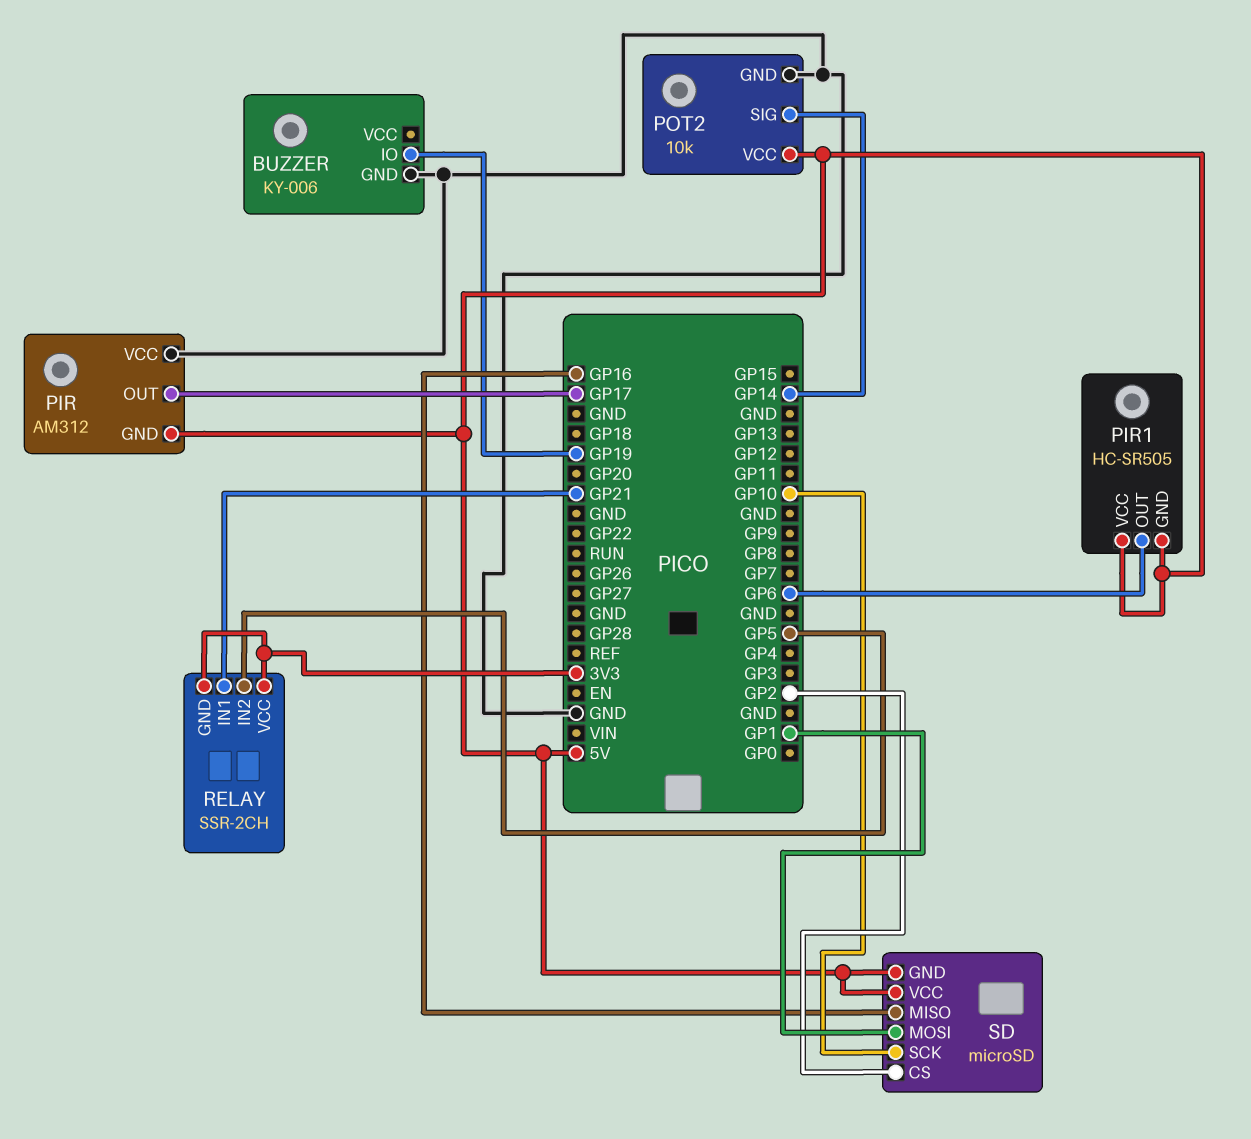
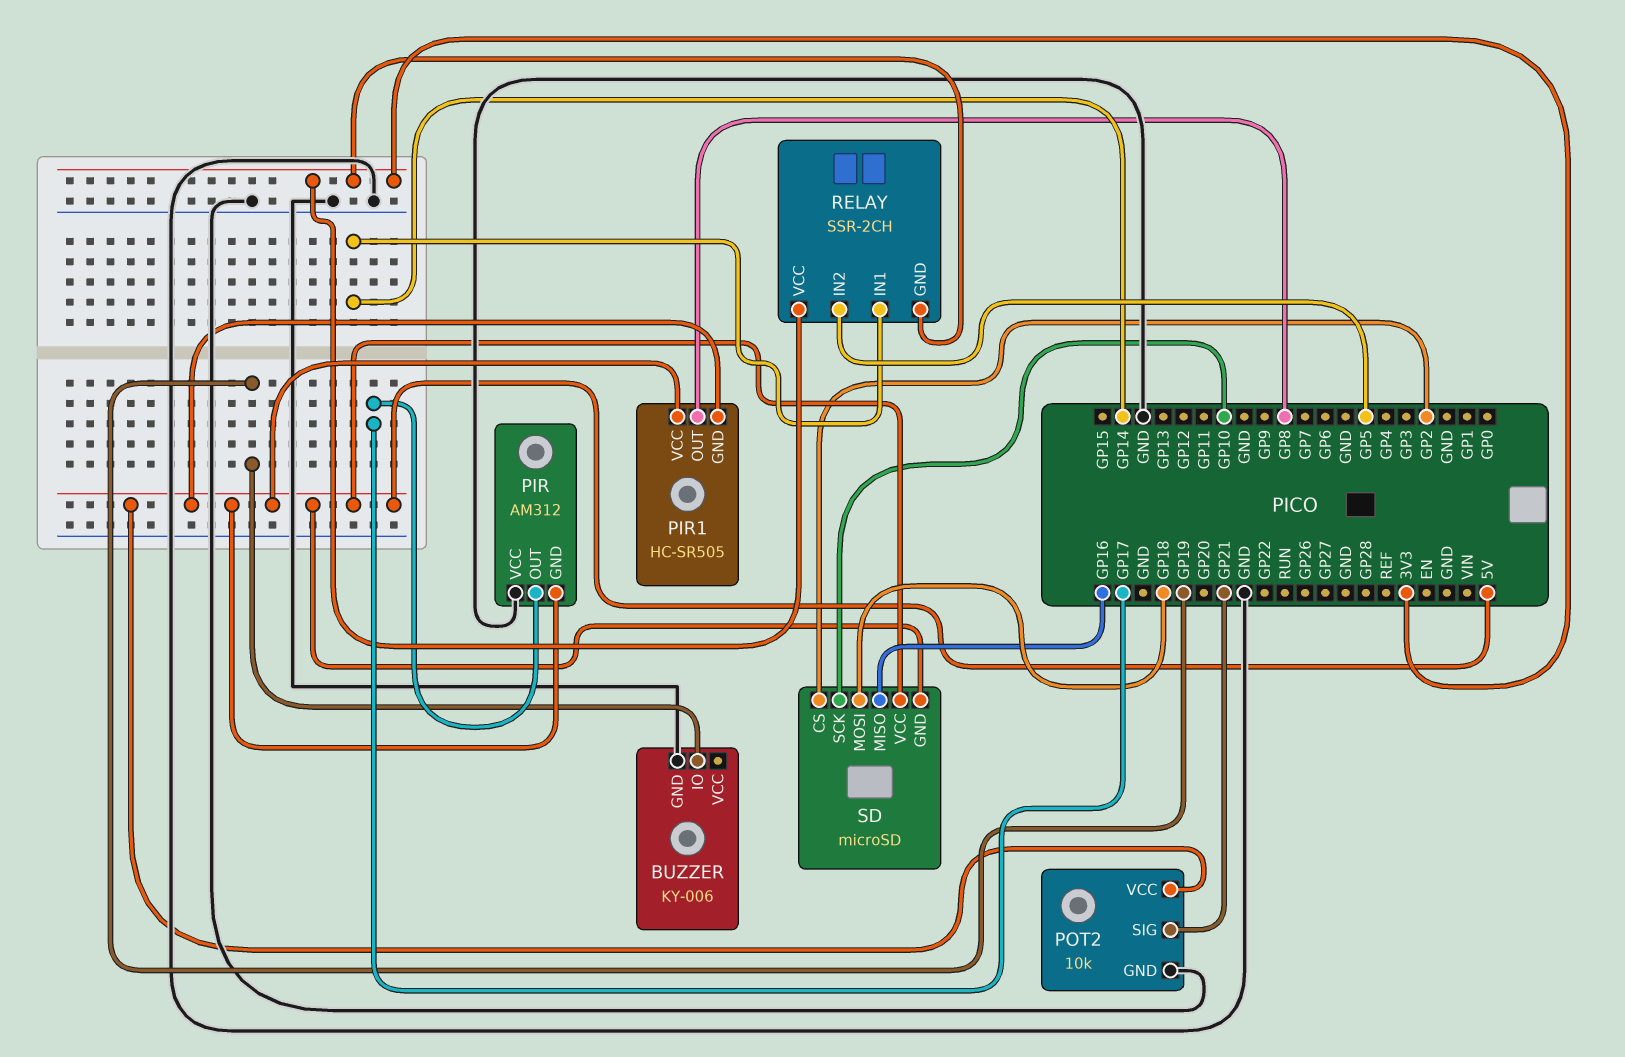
PIR1 pin OUT: GP6 -> GP8
POT2 pin SIG: GP14 -> GP21
RELAY pin IN1: GP21 -> GP14
SD pin MOSI: GP1 -> GP18

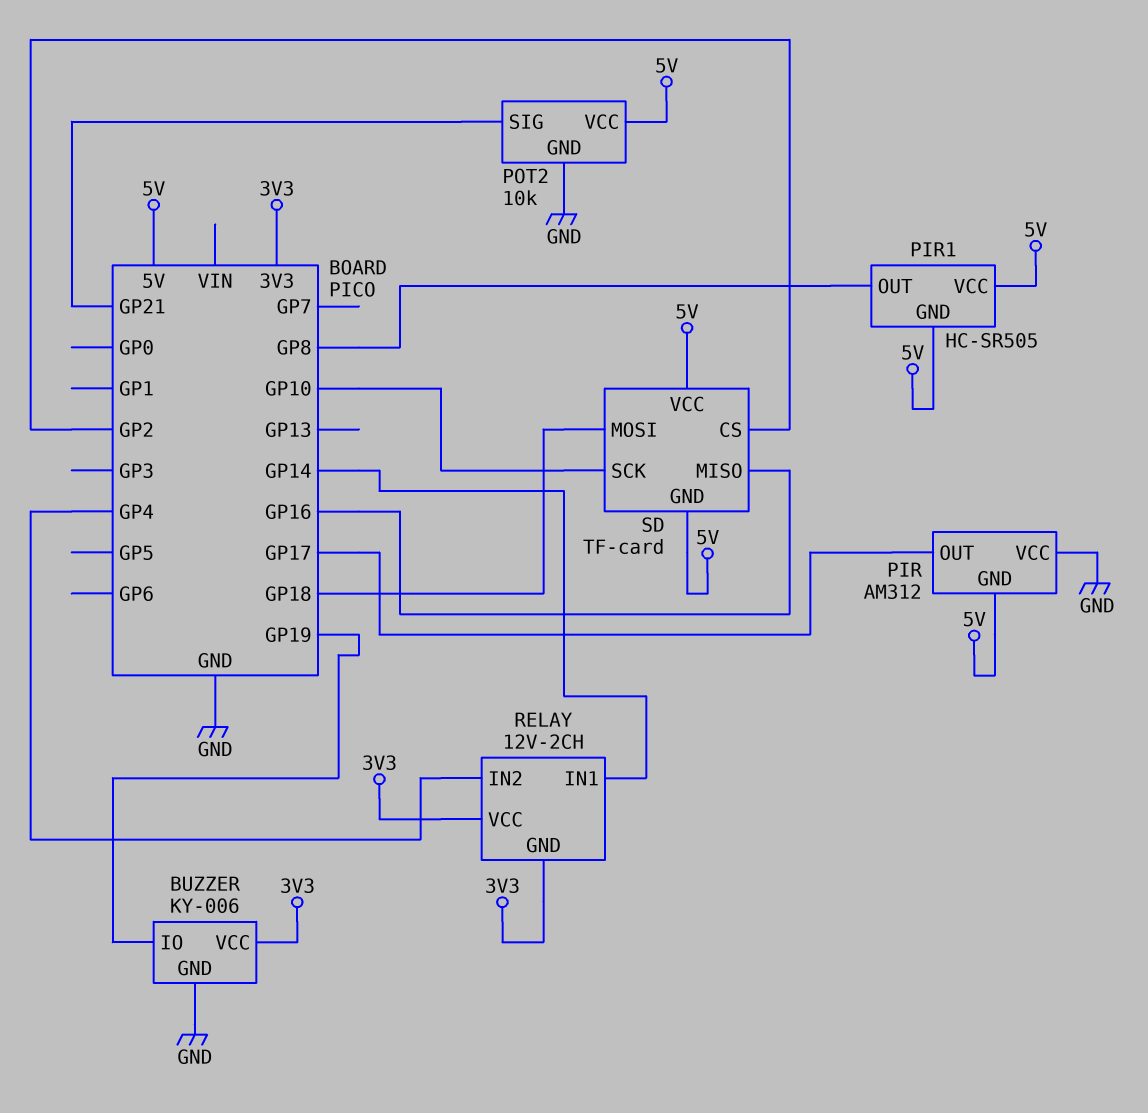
BUZZER pin VCC: none -> 3V3
RELAY: SSR-2CH -> 12V-2CH
RELAY pin IN2: GP5 -> GP4
SD: microSD -> TF-card

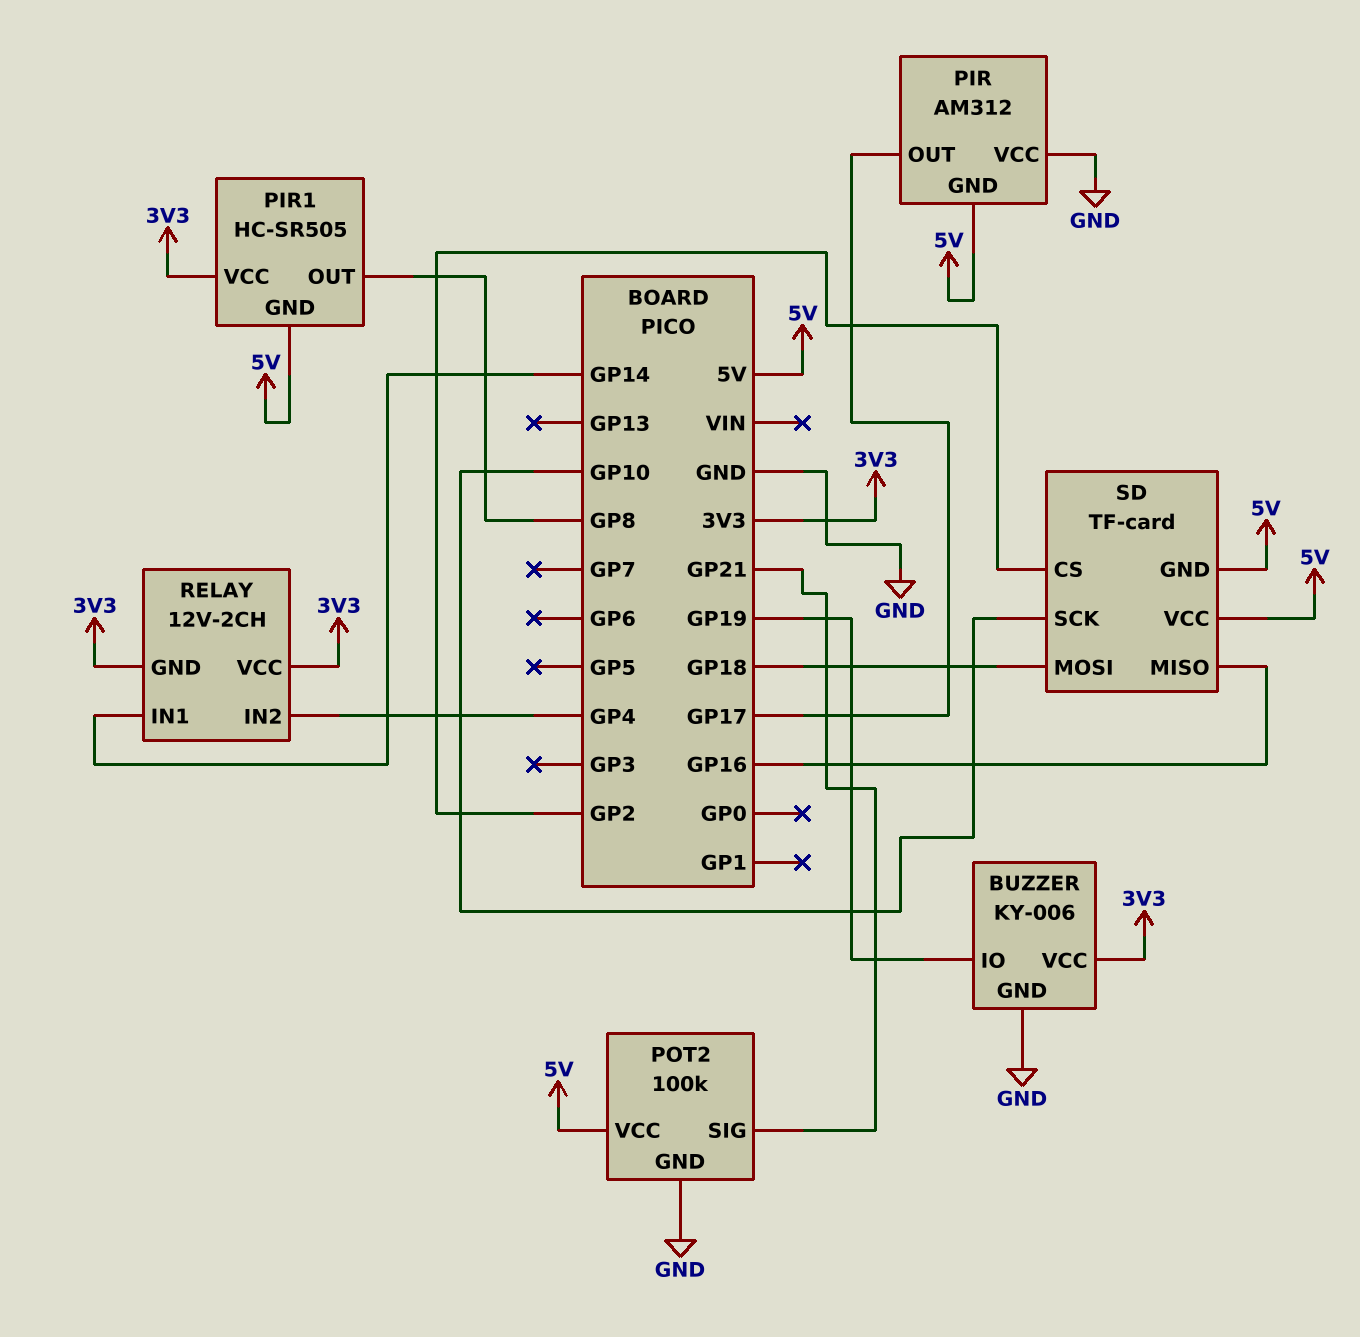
PIR1 pin VCC: 5V -> 3V3
POT2: 10k -> 100k

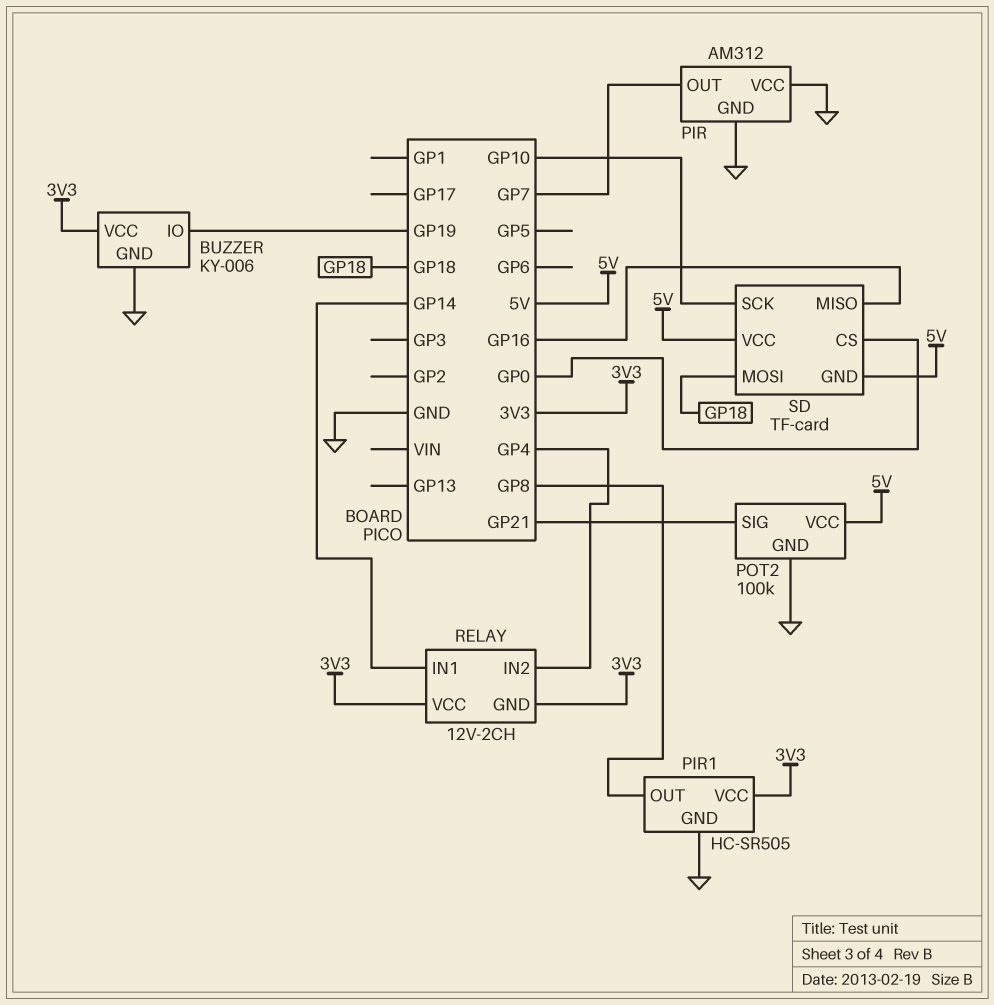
PIR pin GND: 5V -> GND
PIR pin OUT: GP17 -> GP7
PIR1 pin GND: 5V -> GND
SD pin CS: GP2 -> GP0

